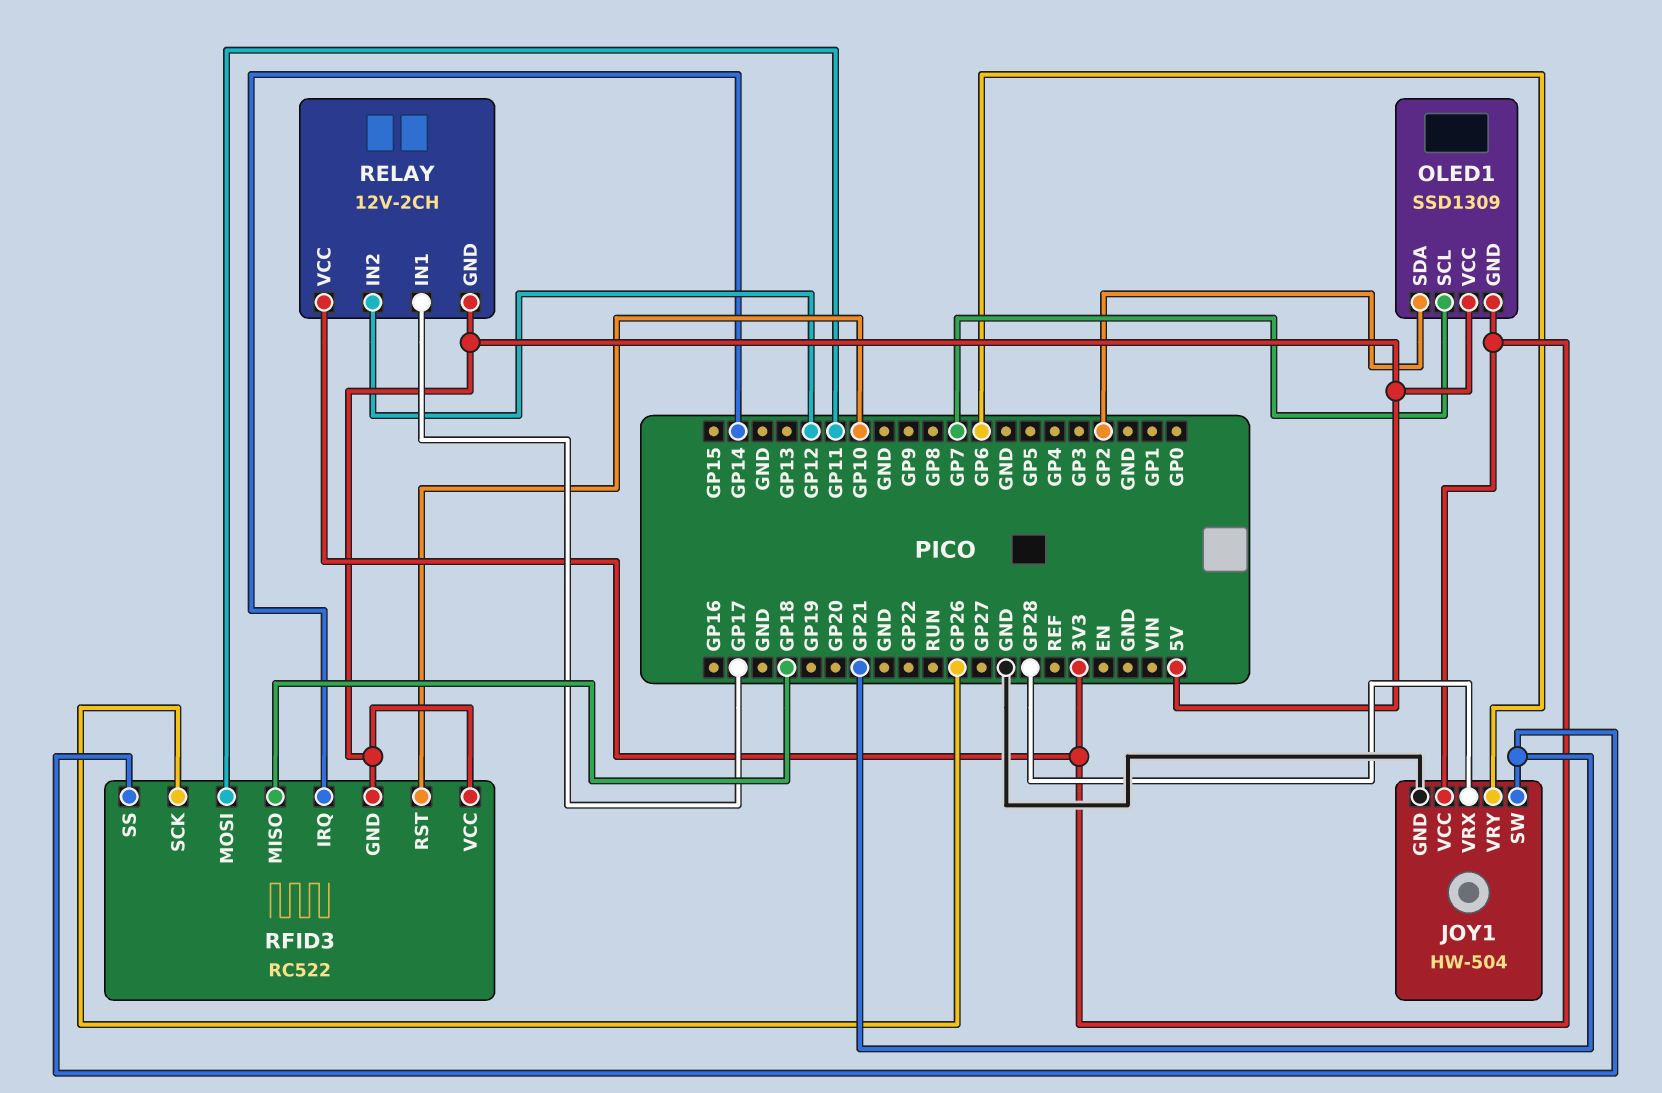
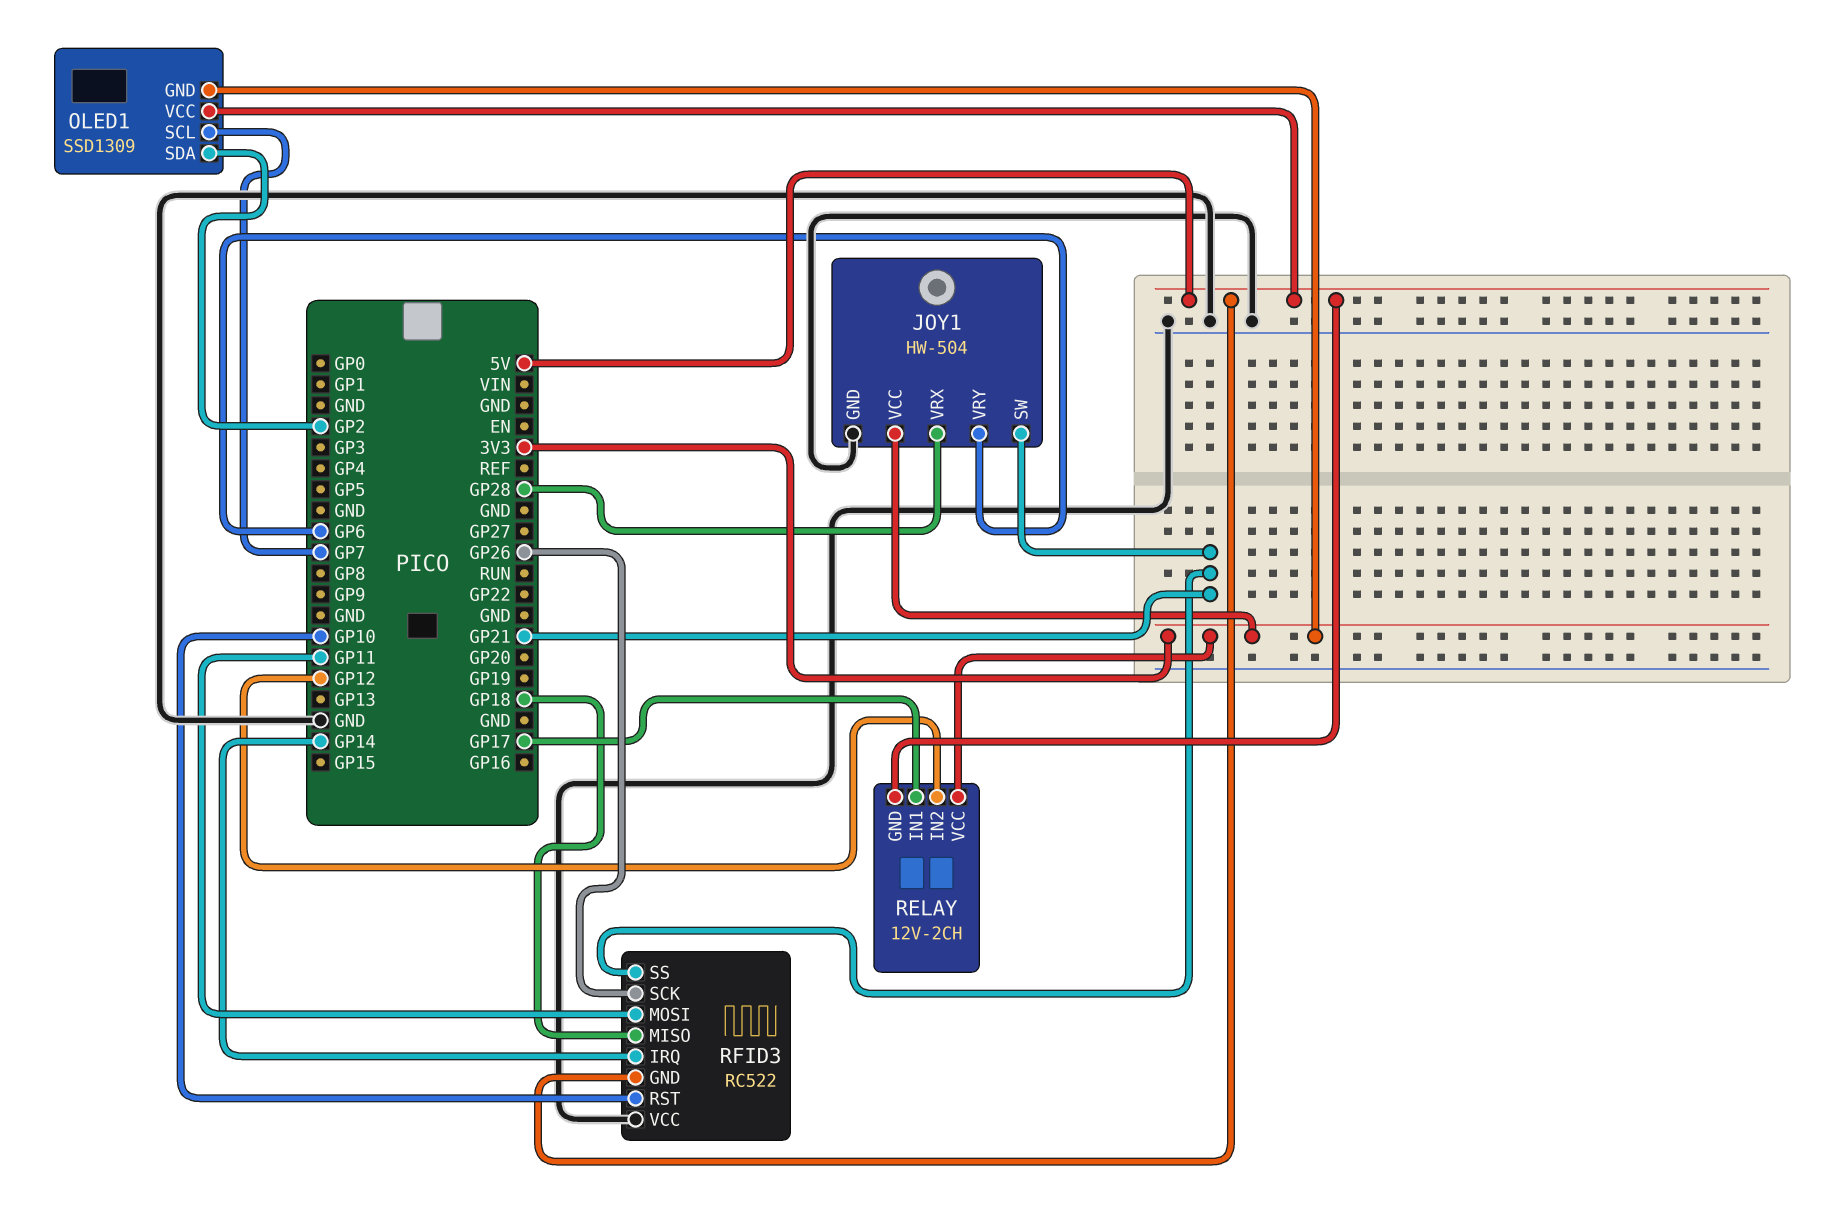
RFID3 pin VCC: 5V -> GND

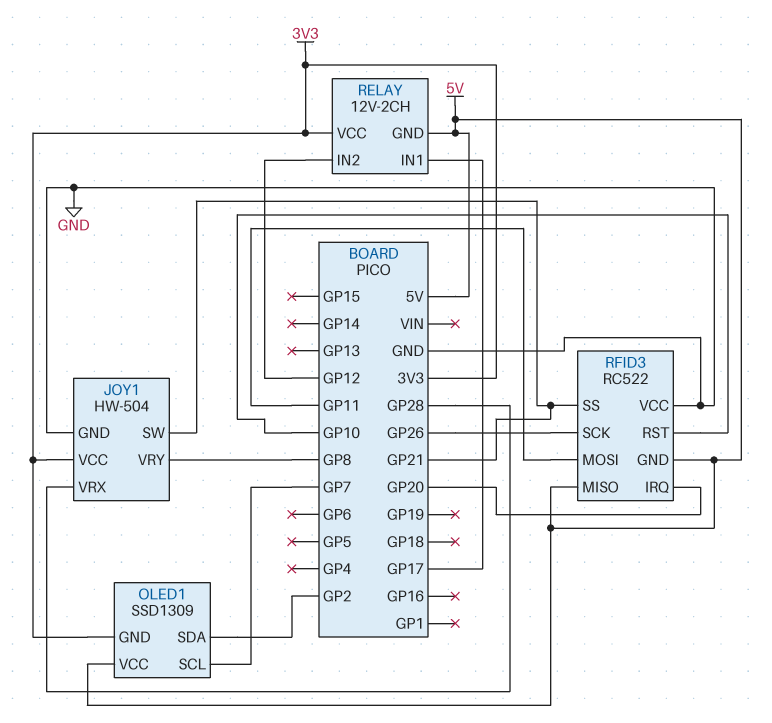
JOY1 pin VRY: GP6 -> GP8
RFID3 pin IRQ: GP14 -> GP20
RFID3 pin MISO: GP18 -> 5V

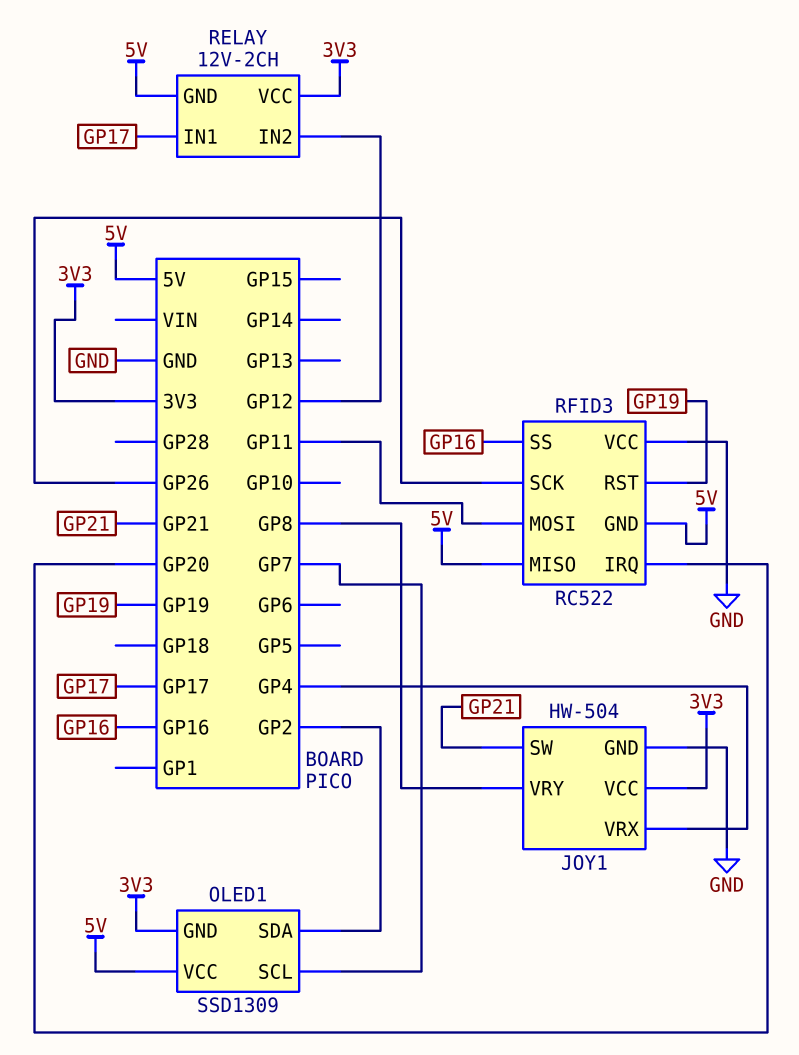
JOY1 pin VRX: GP28 -> GP4
RFID3 pin RST: GP10 -> GP19
RFID3 pin SS: GP21 -> GP16

